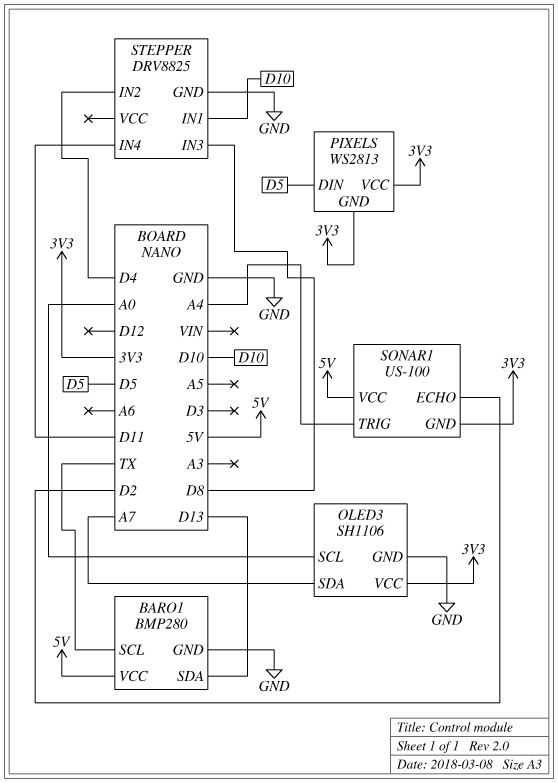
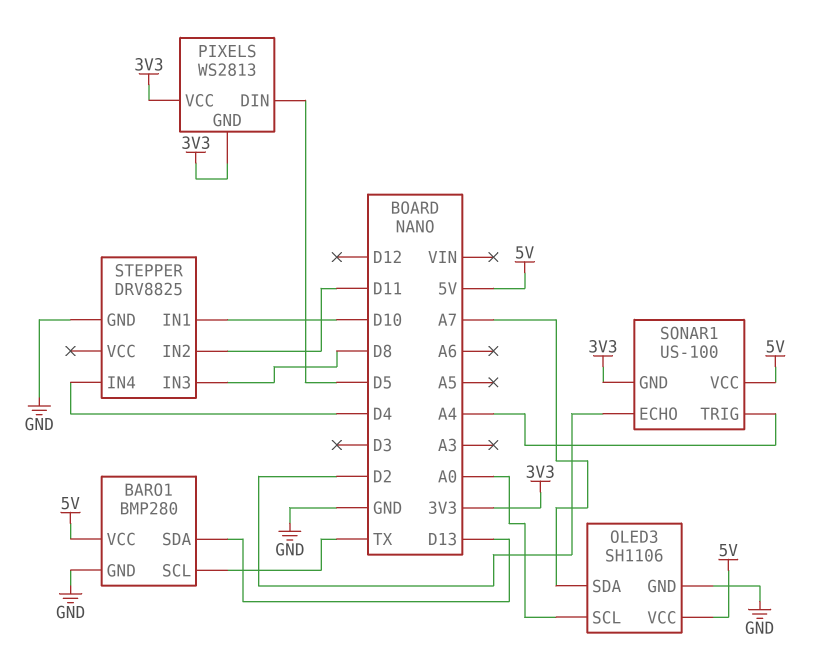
OLED3 pin VCC: 3V3 -> 5V
STEPPER pin IN2: D4 -> D11
STEPPER pin IN4: D11 -> D4

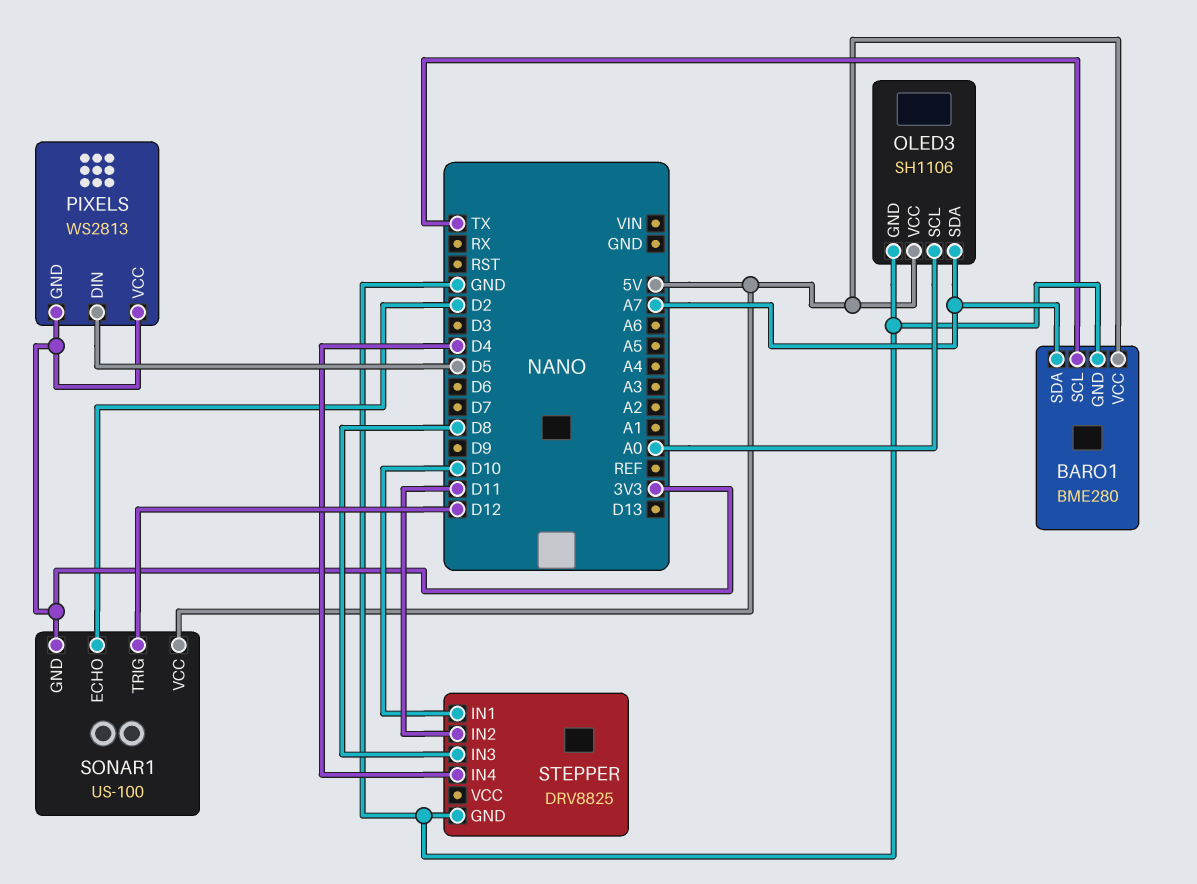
BARO1: BMP280 -> BME280
BARO1 pin SDA: D13 -> A7
SONAR1 pin TRIG: A4 -> D12

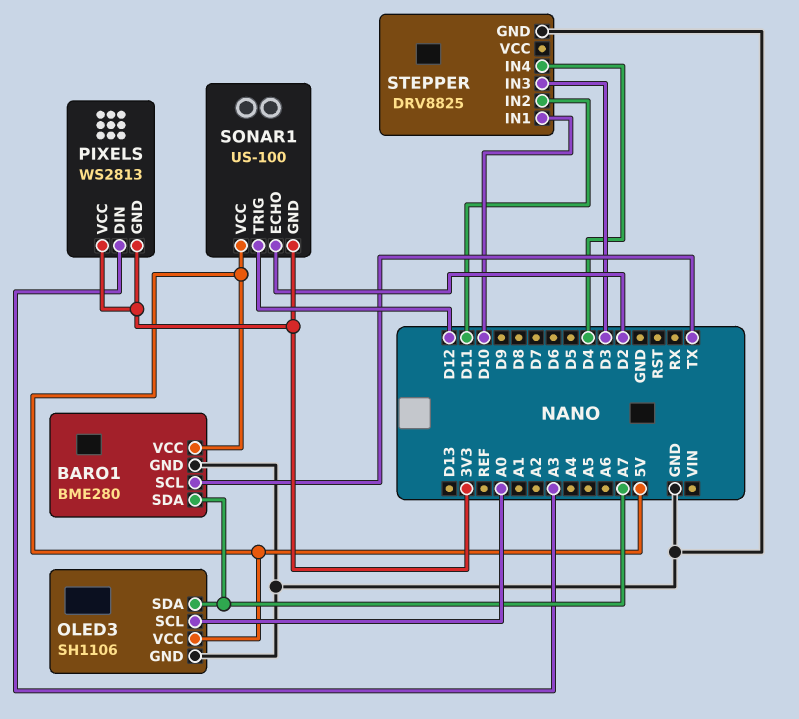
PIXELS pin DIN: D5 -> A3
STEPPER pin IN3: D8 -> D3

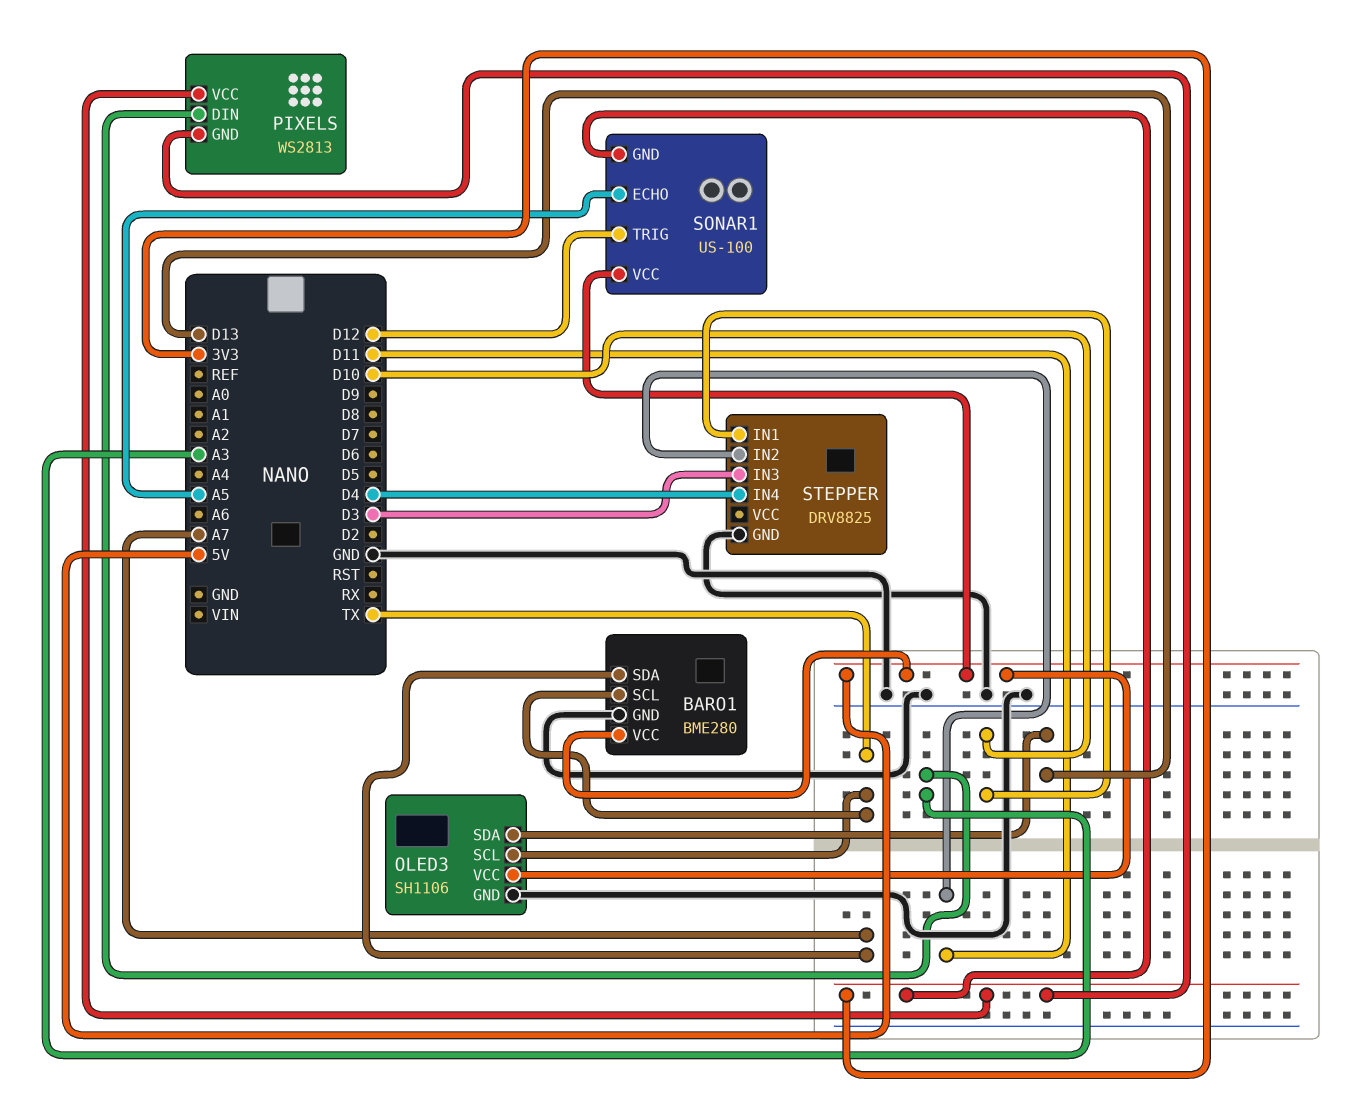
OLED3 pin SCL: A0 -> TX
OLED3 pin SDA: A7 -> D13
SONAR1 pin ECHO: D2 -> A5

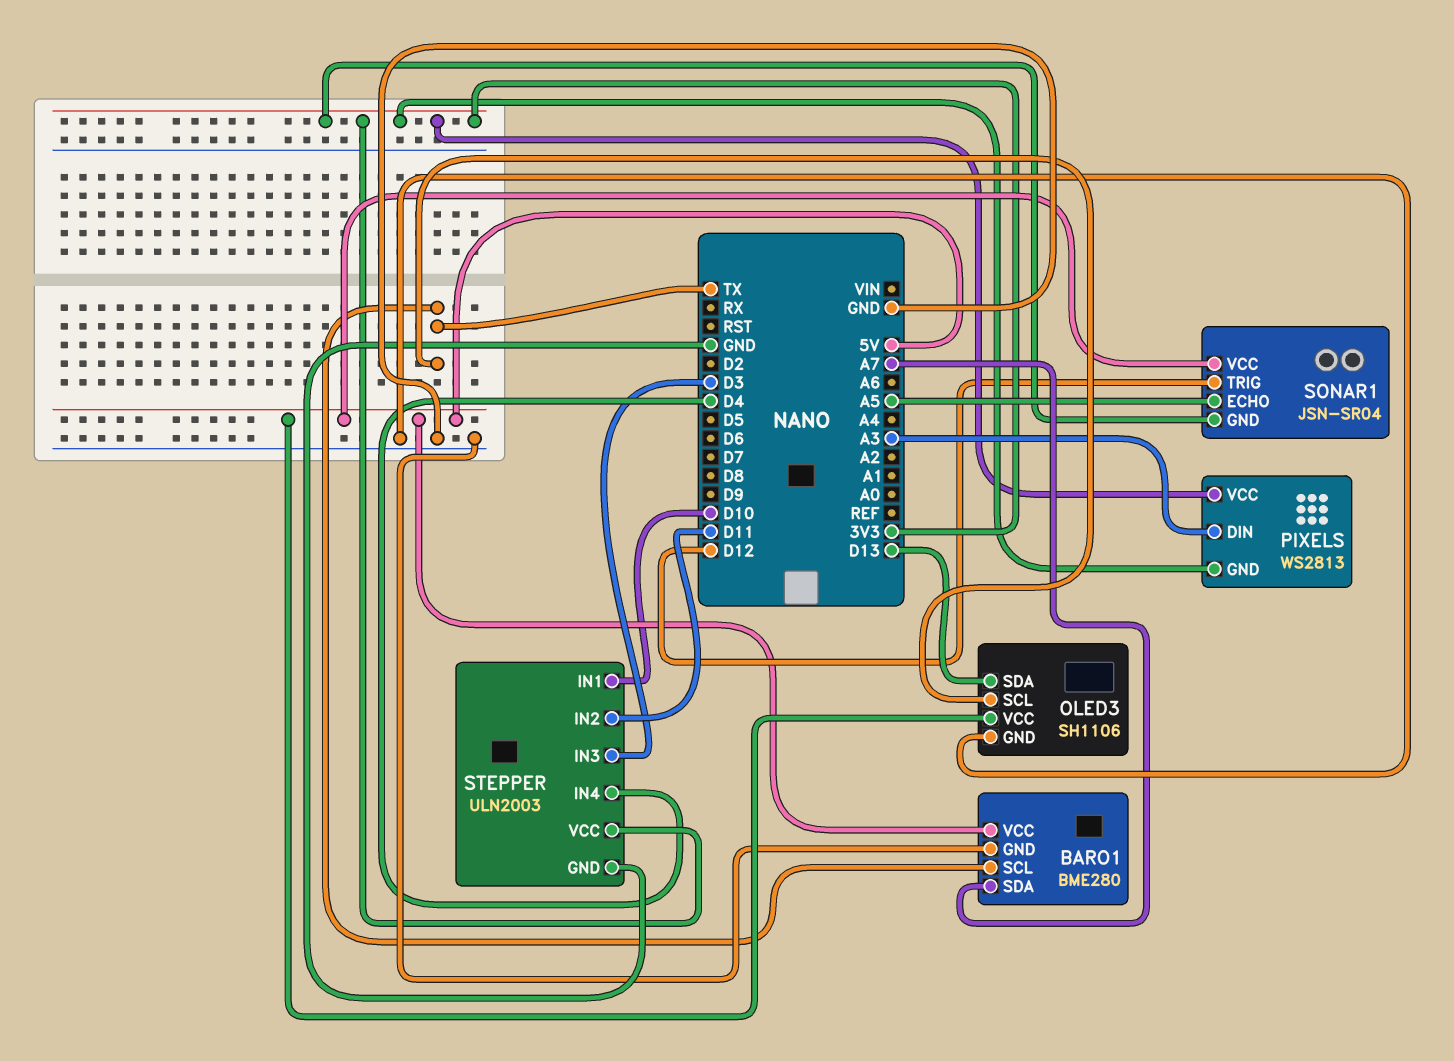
SONAR1: US-100 -> JSN-SR04
STEPPER: DRV8825 -> ULN2003
STEPPER pin VCC: none -> 3V3

